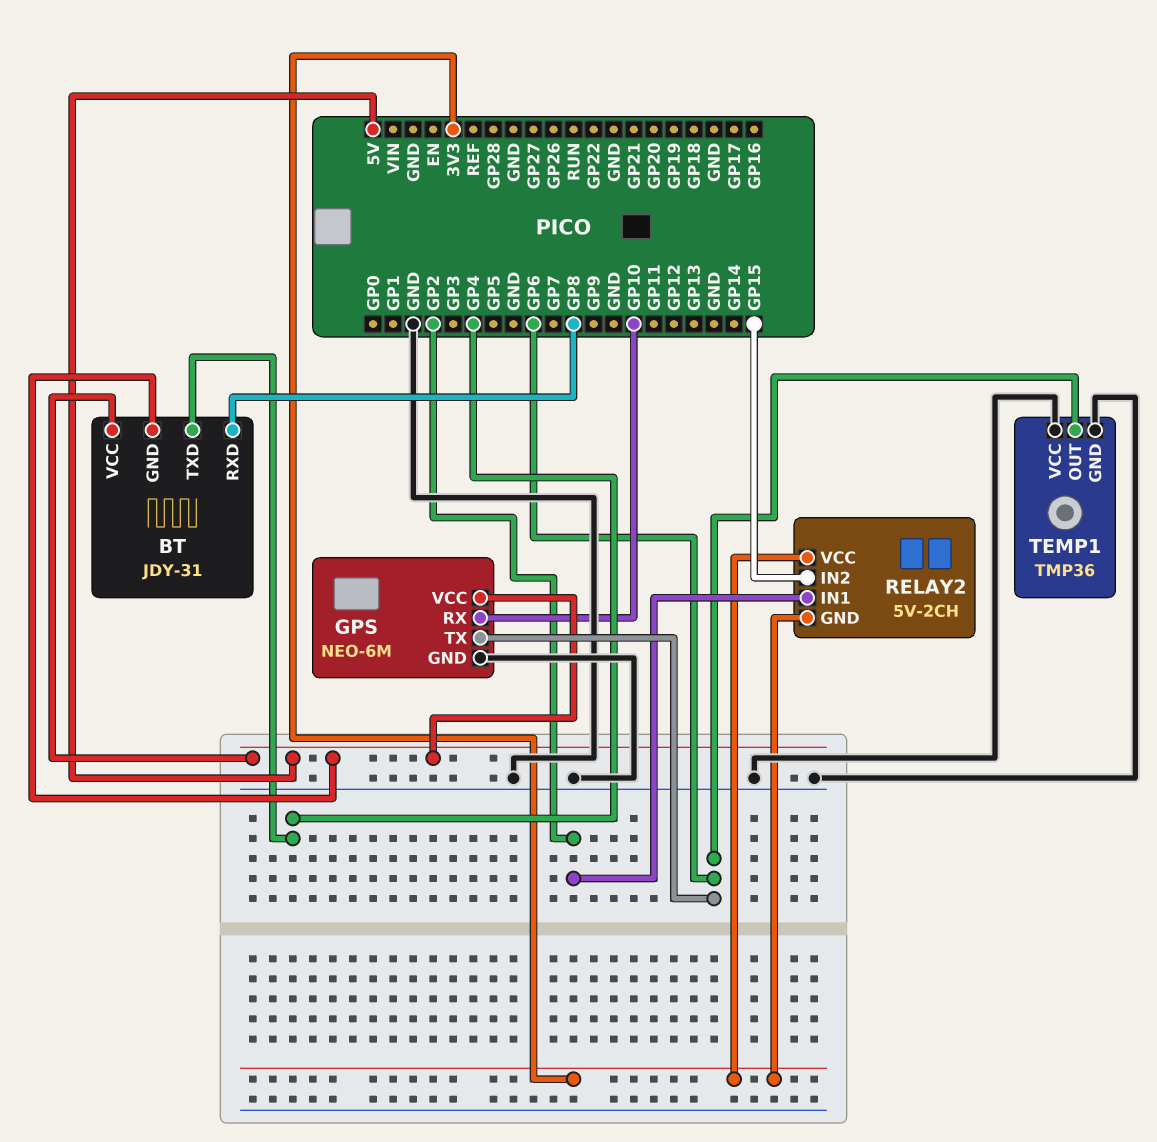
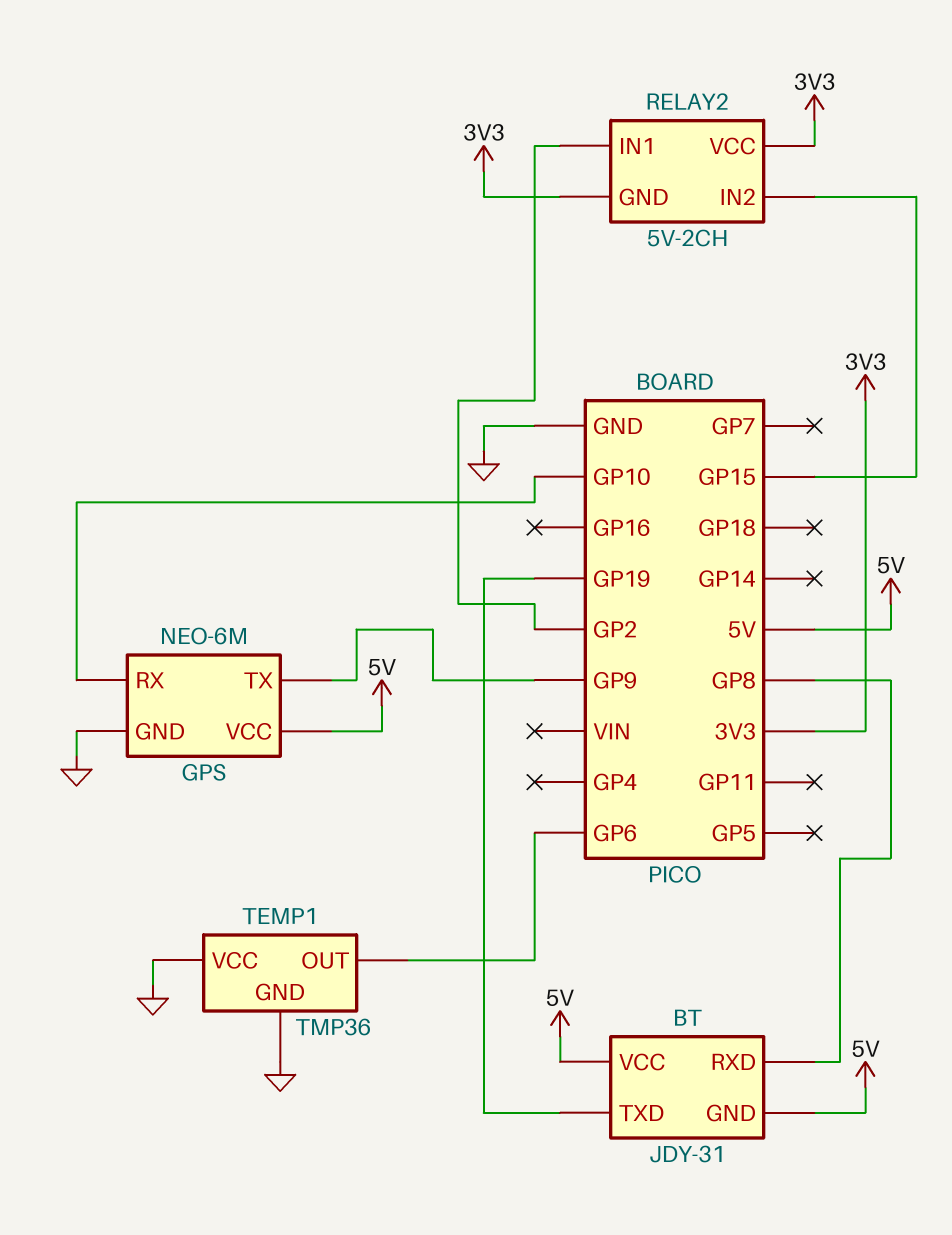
BT pin TXD: GP4 -> GP19
GPS pin TX: GP6 -> GP9

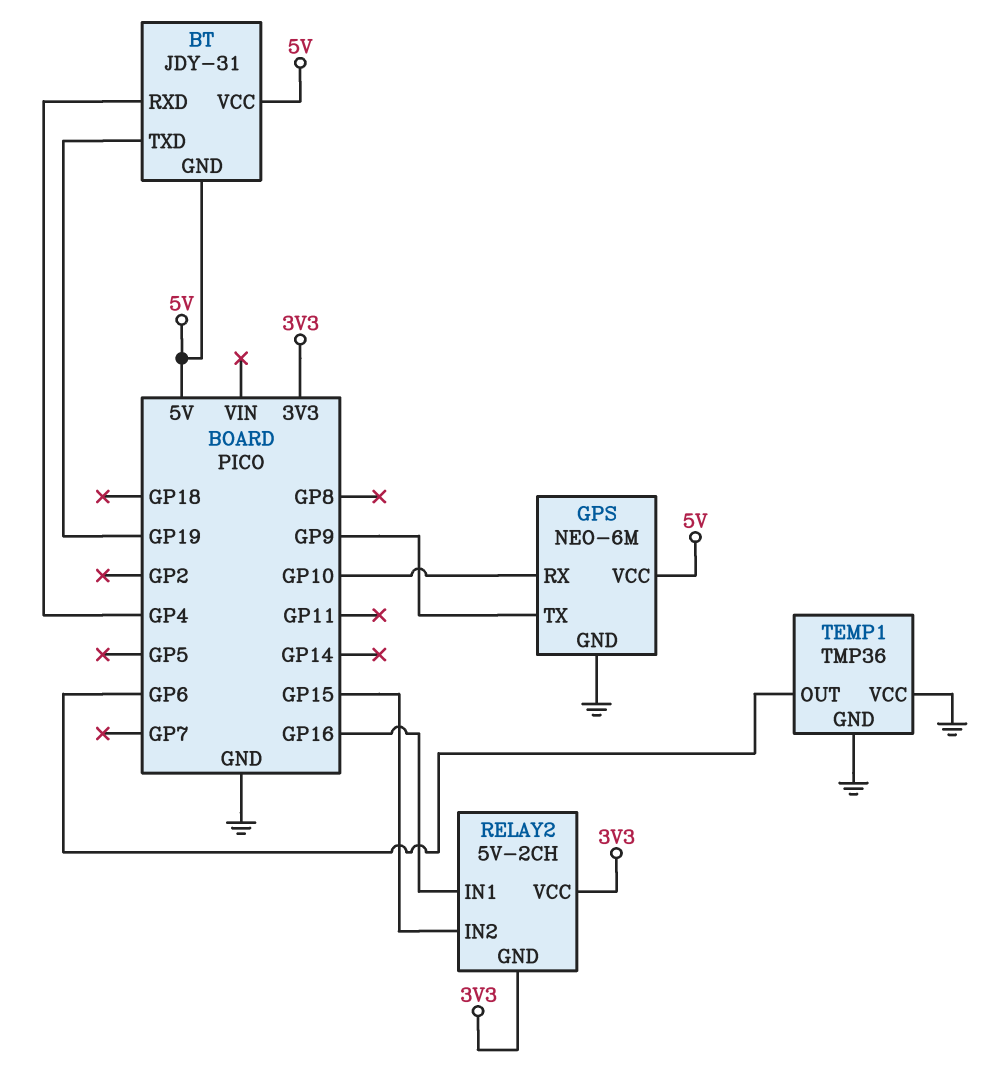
BT pin RXD: GP8 -> GP4
RELAY2 pin IN1: GP2 -> GP16

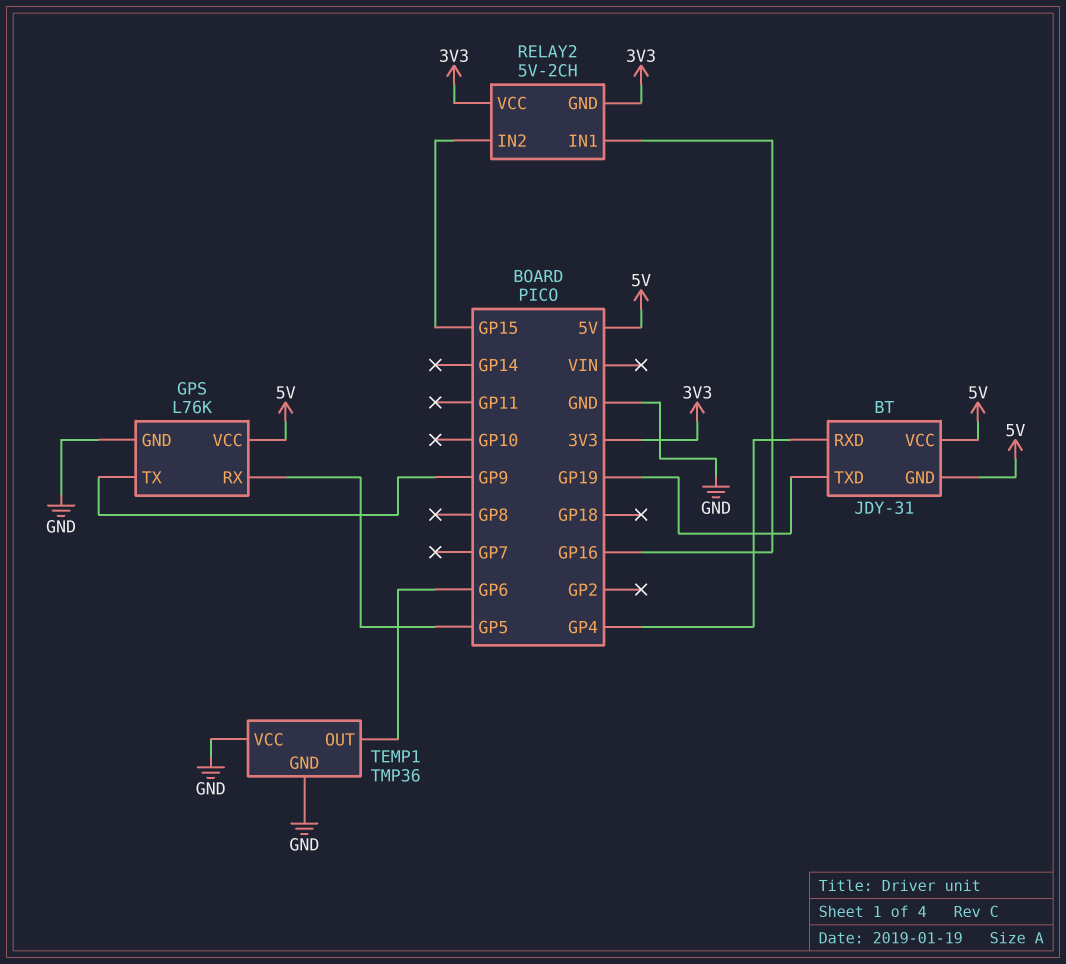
GPS: NEO-6M -> L76K
GPS pin RX: GP10 -> GP5

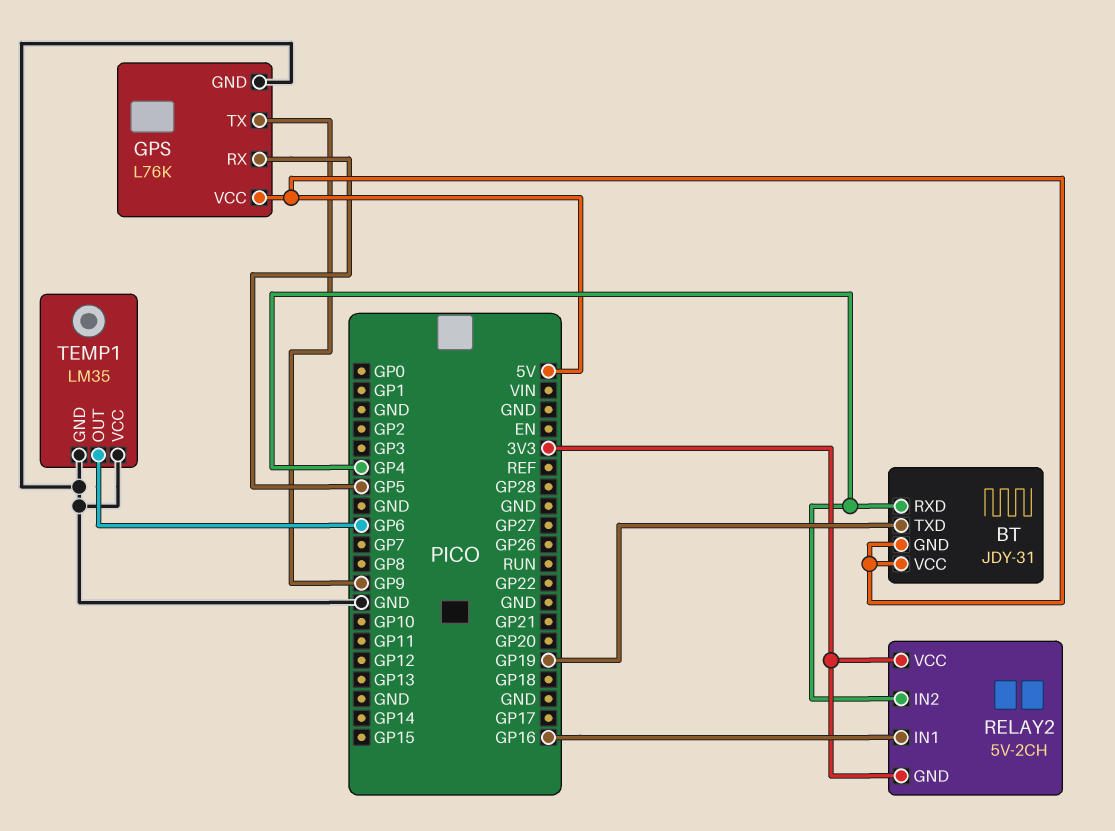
RELAY2 pin IN2: GP15 -> GP4
TEMP1: TMP36 -> LM35

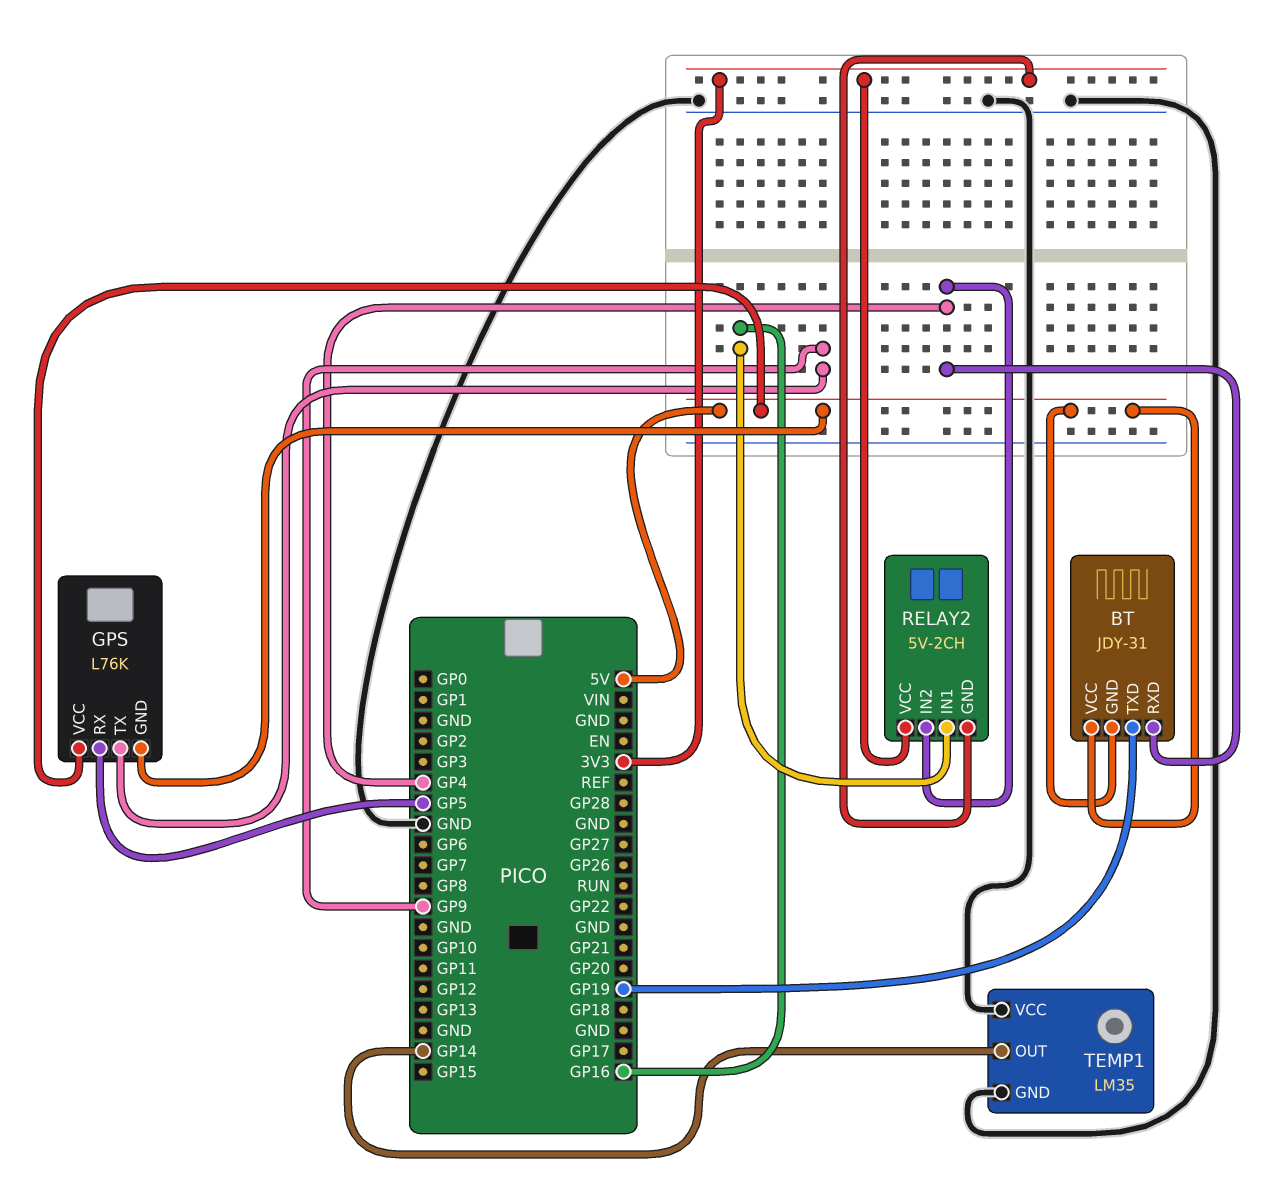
GPS pin GND: GND -> 5V
TEMP1 pin OUT: GP6 -> GP14

